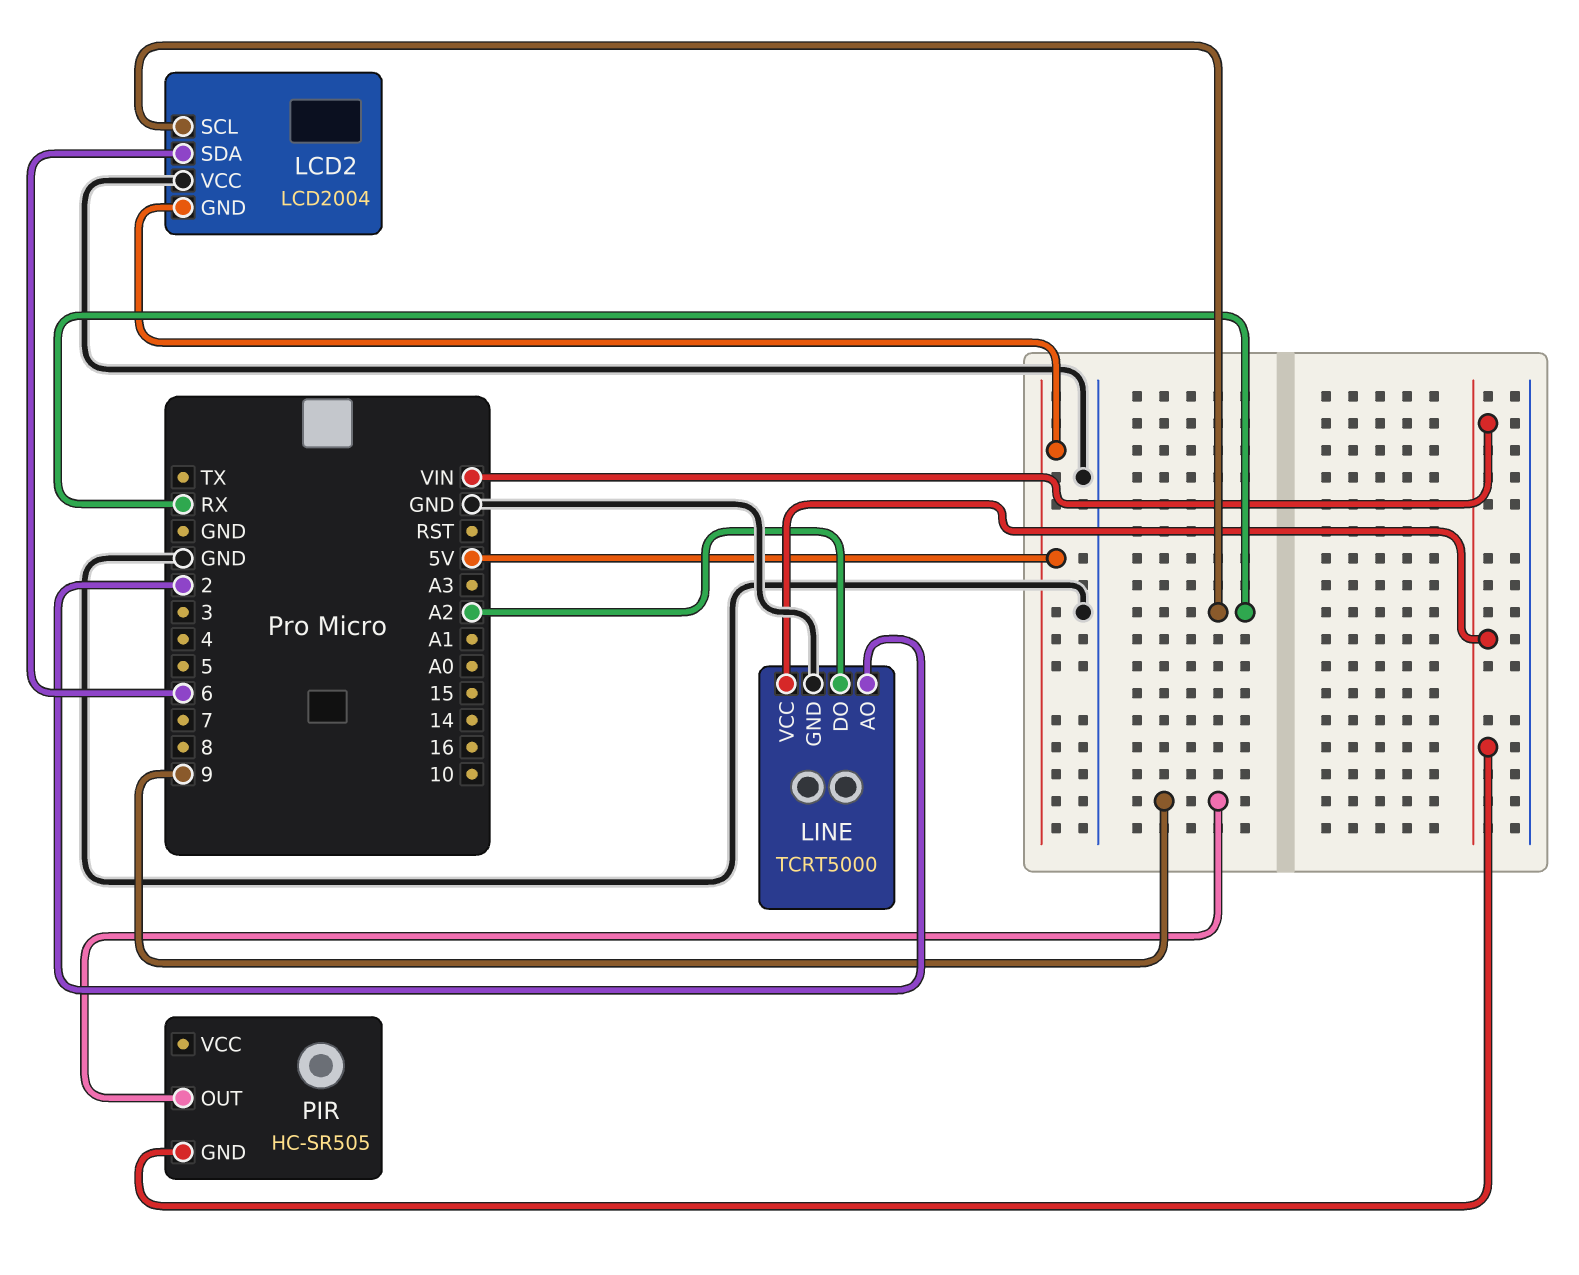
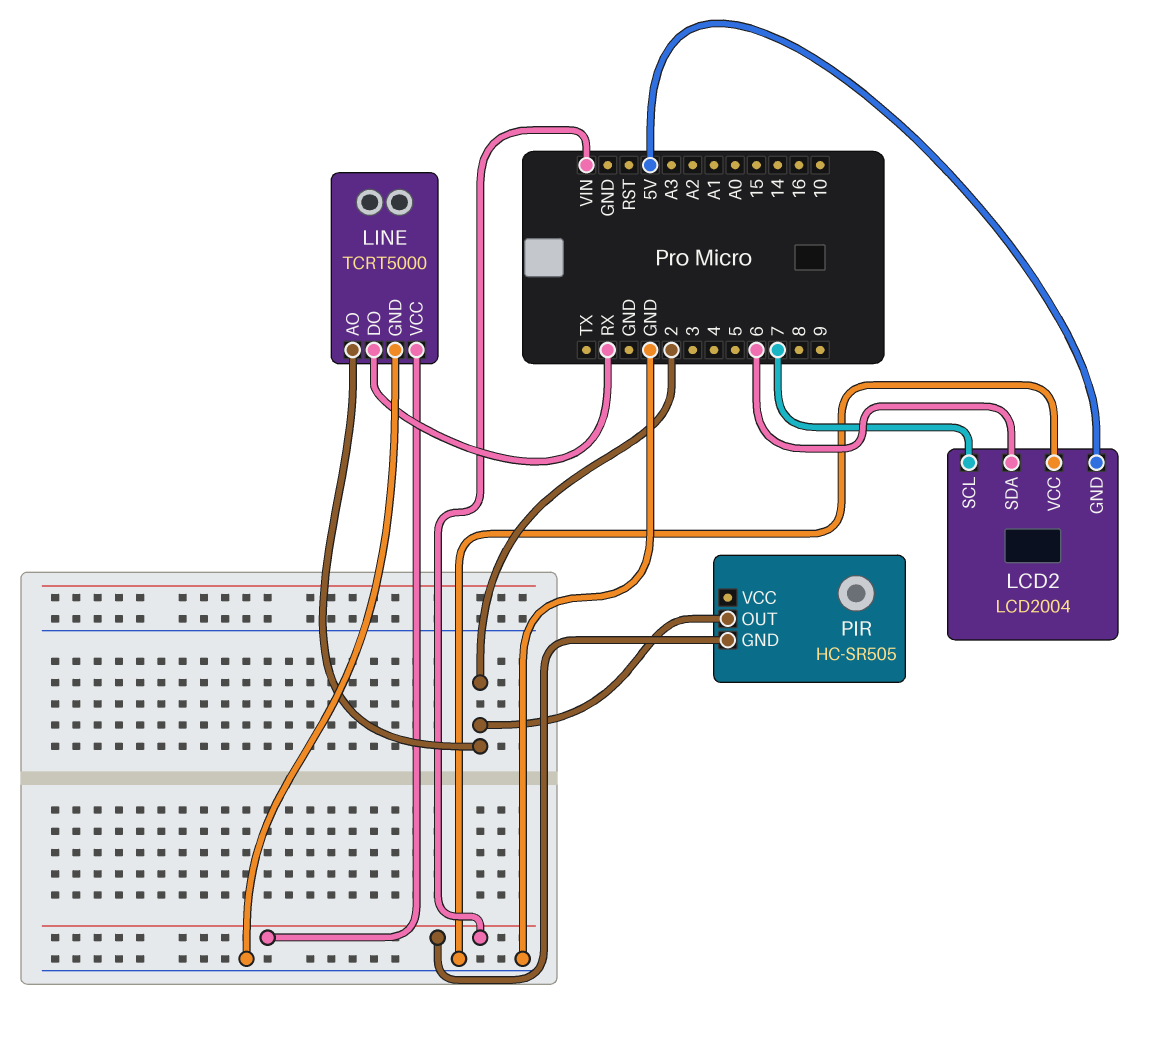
LCD2 pin SCL: RX -> 7
LINE pin DO: A2 -> RX
PIR pin OUT: 9 -> 2

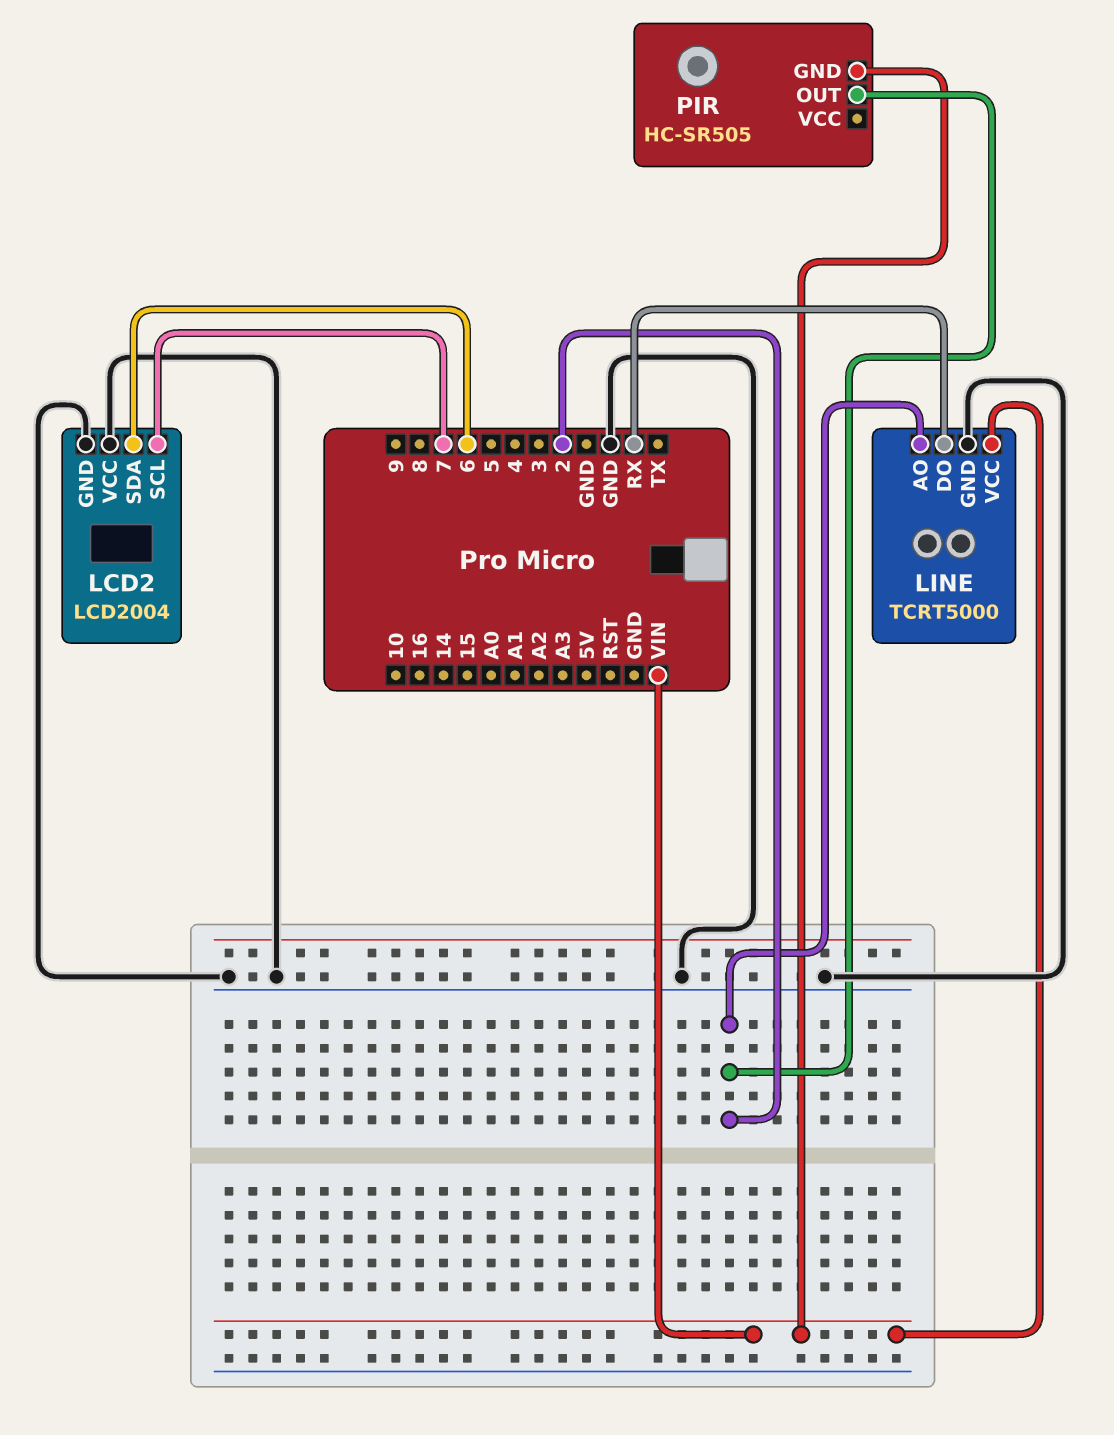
LCD2 pin GND: 5V -> GND

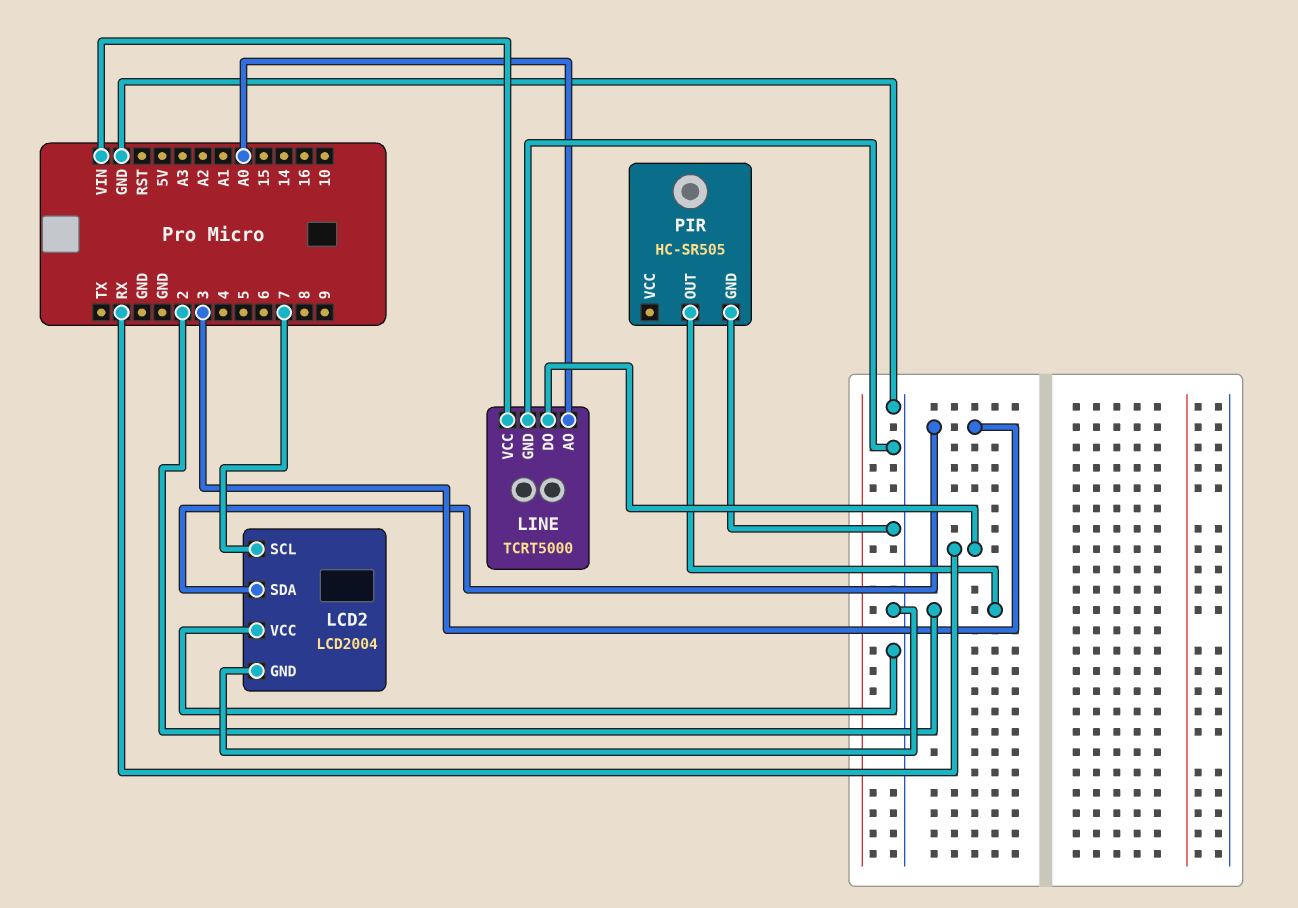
LCD2 pin SDA: 6 -> 3
LINE pin AO: 2 -> A0
PIR pin GND: VIN -> GND

